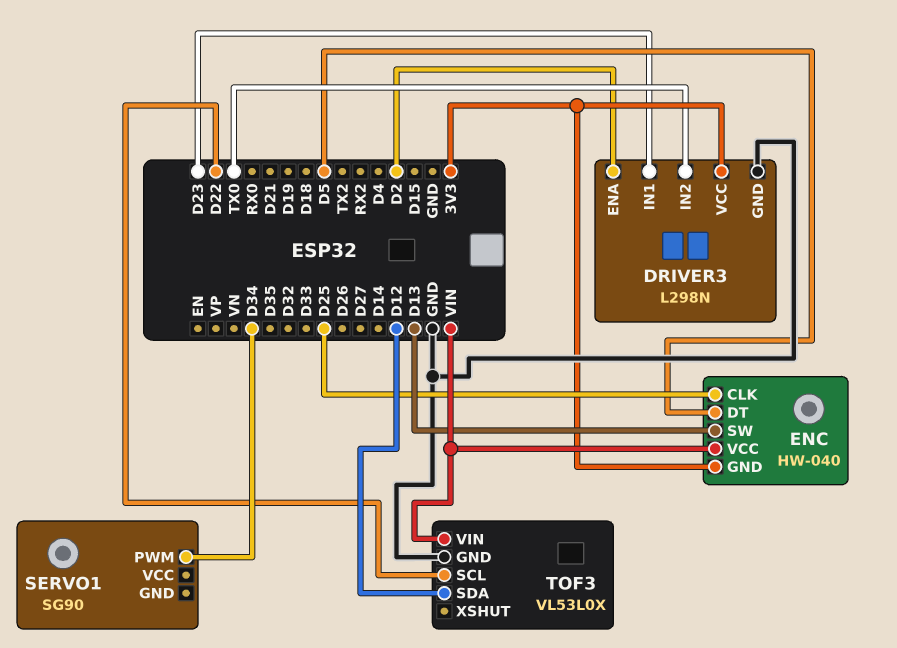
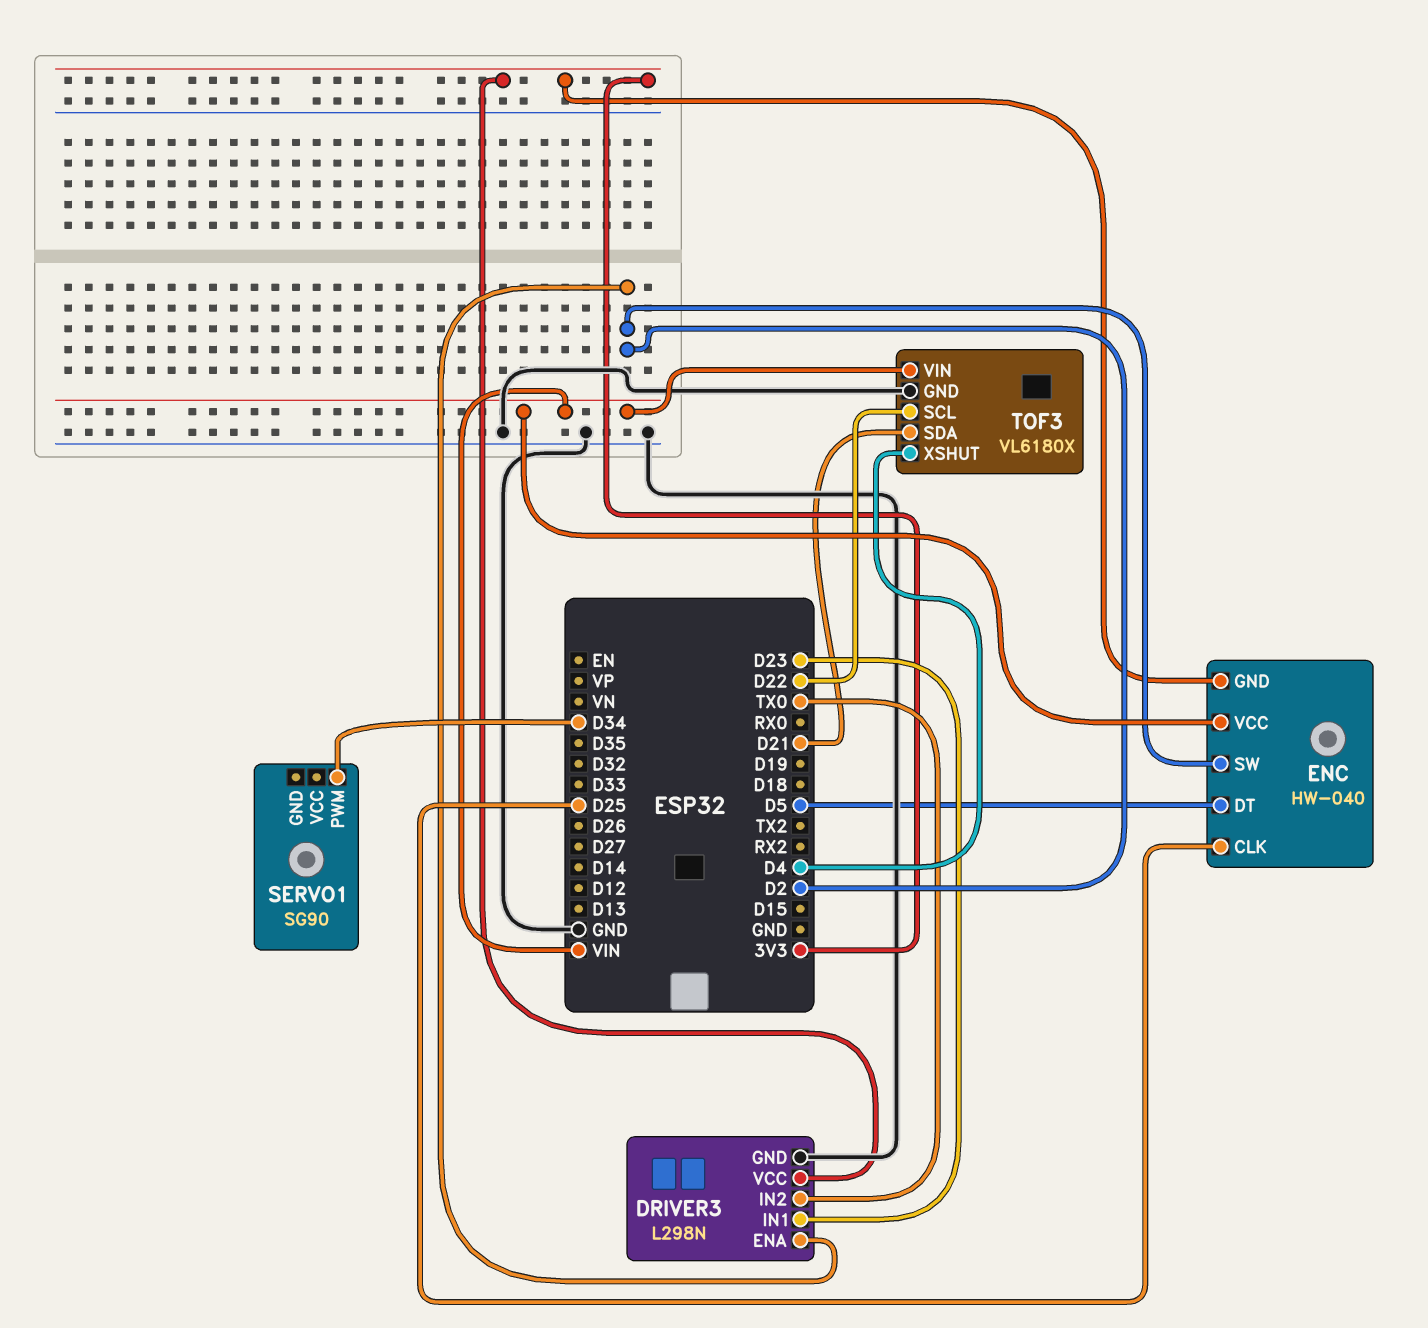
ENC pin SW: D13 -> D2
TOF3: VL53L0X -> VL6180X
TOF3 pin SDA: D12 -> D21
TOF3 pin XSHUT: none -> D4

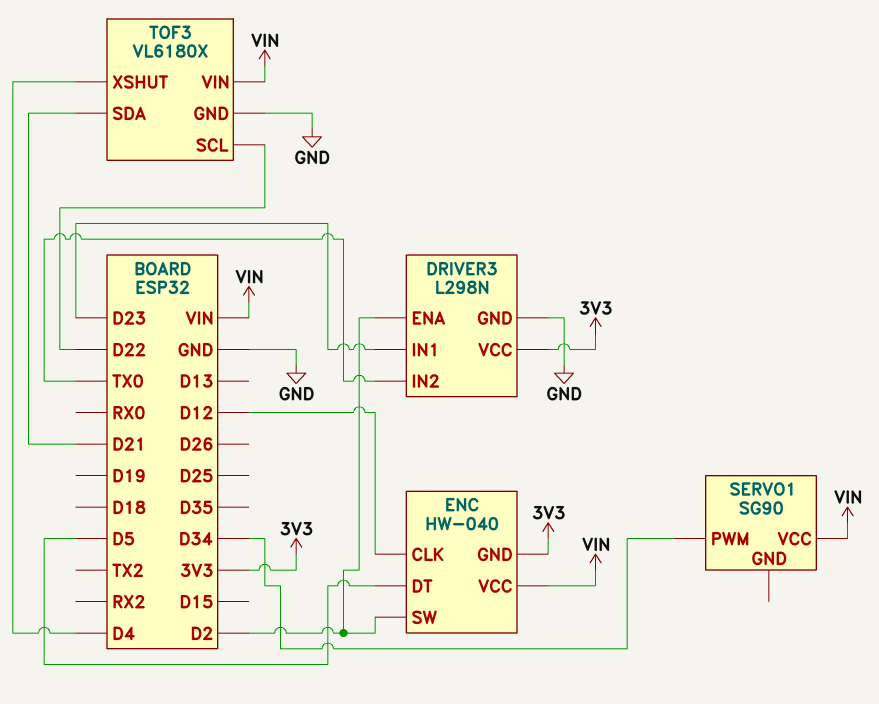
ENC pin CLK: D25 -> D12
SERVO1 pin VCC: none -> VIN

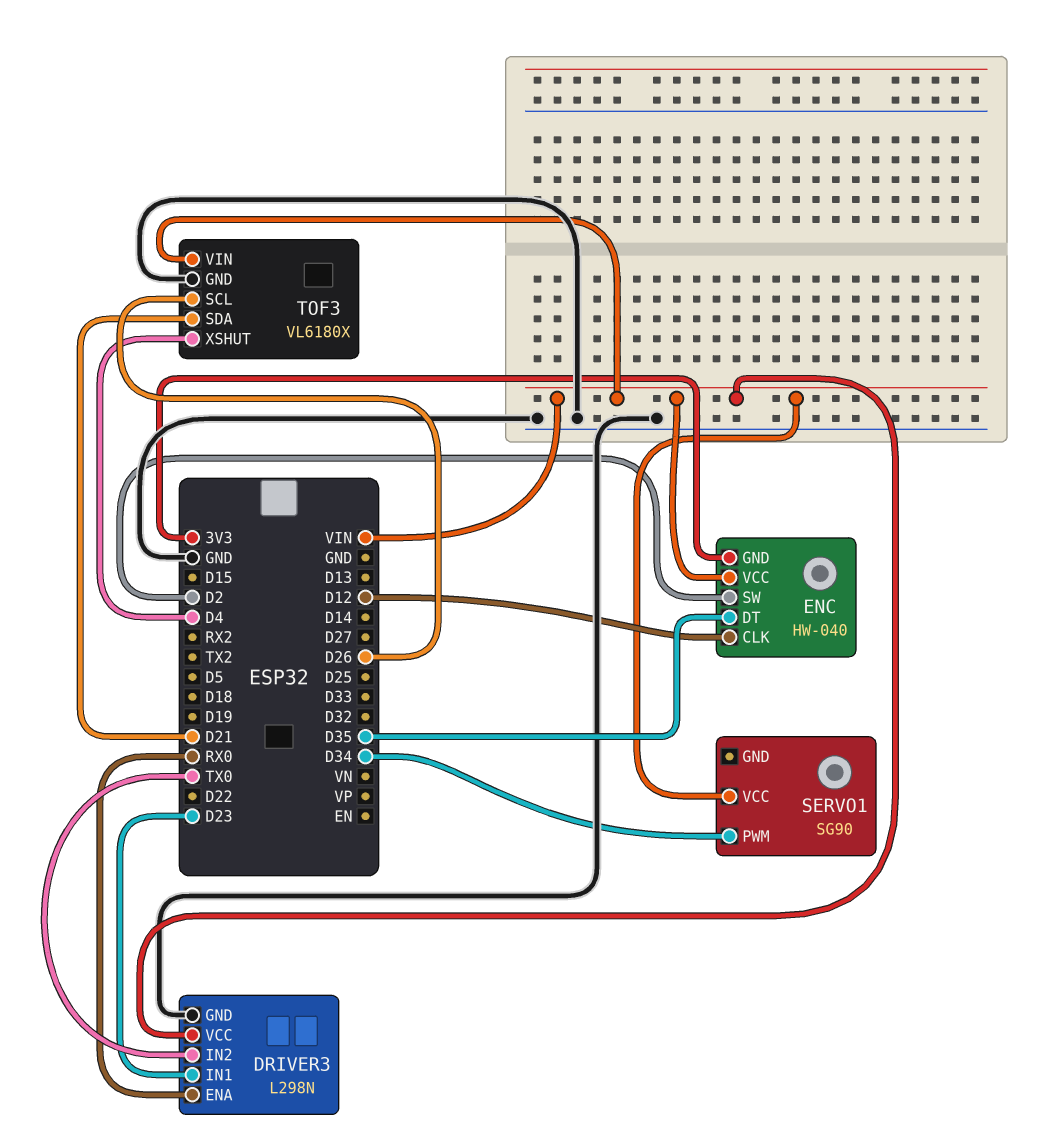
DRIVER3 pin ENA: D2 -> RX0
DRIVER3 pin VCC: 3V3 -> VIN
ENC pin DT: D5 -> D35
TOF3 pin SCL: D22 -> D26

